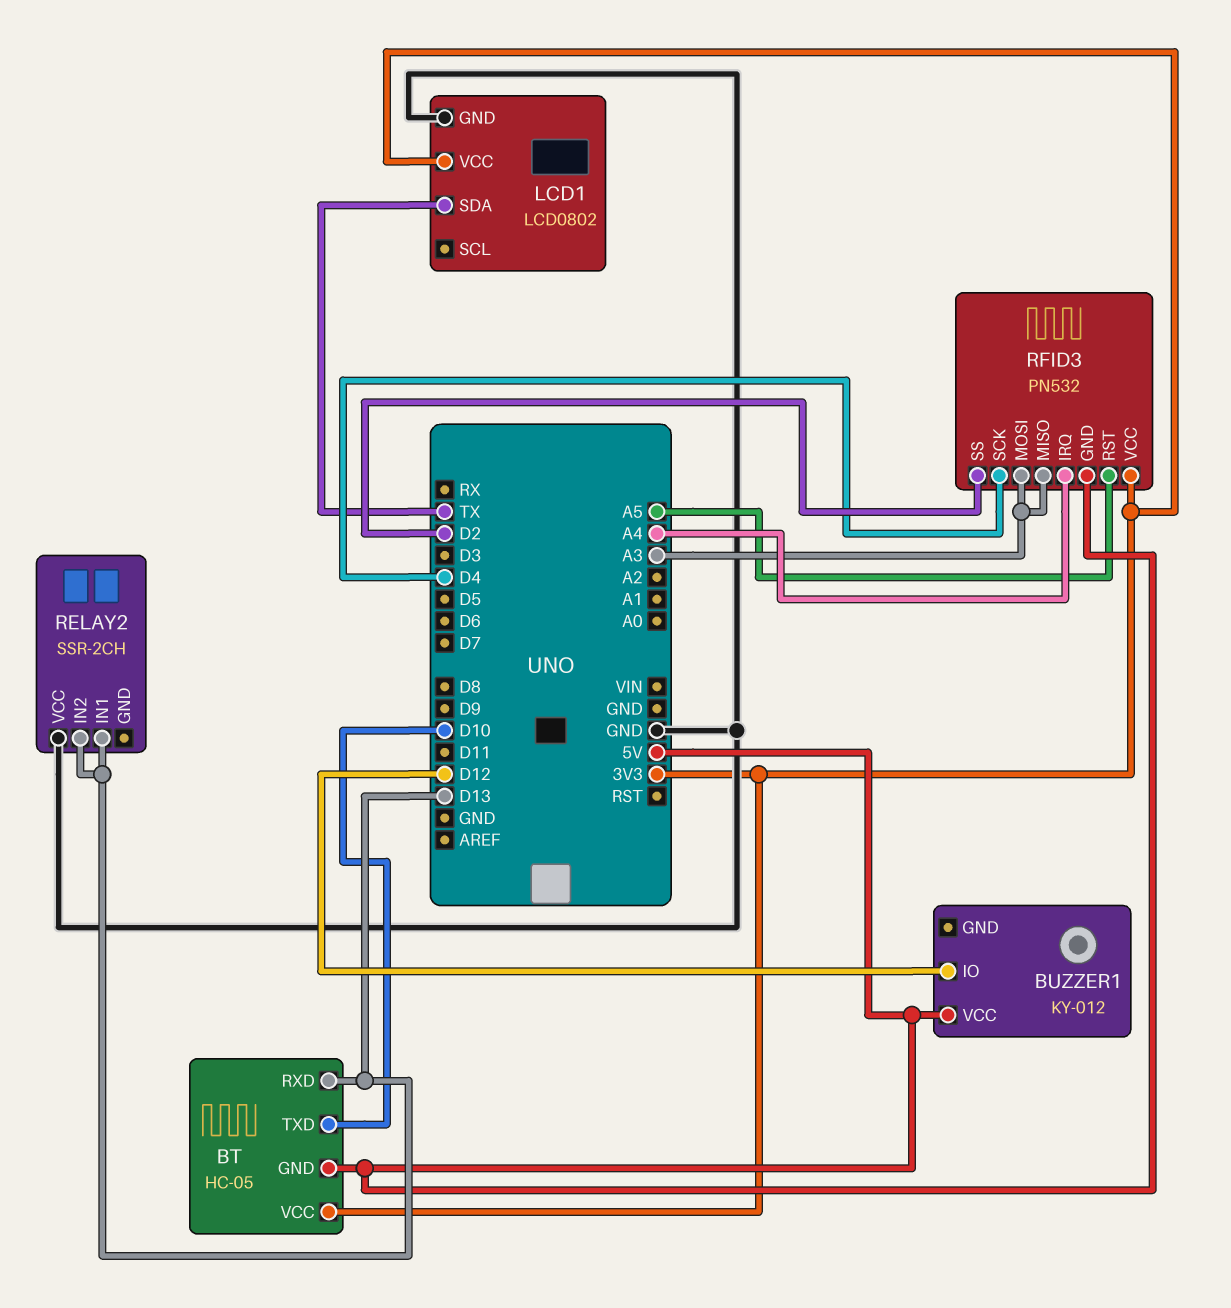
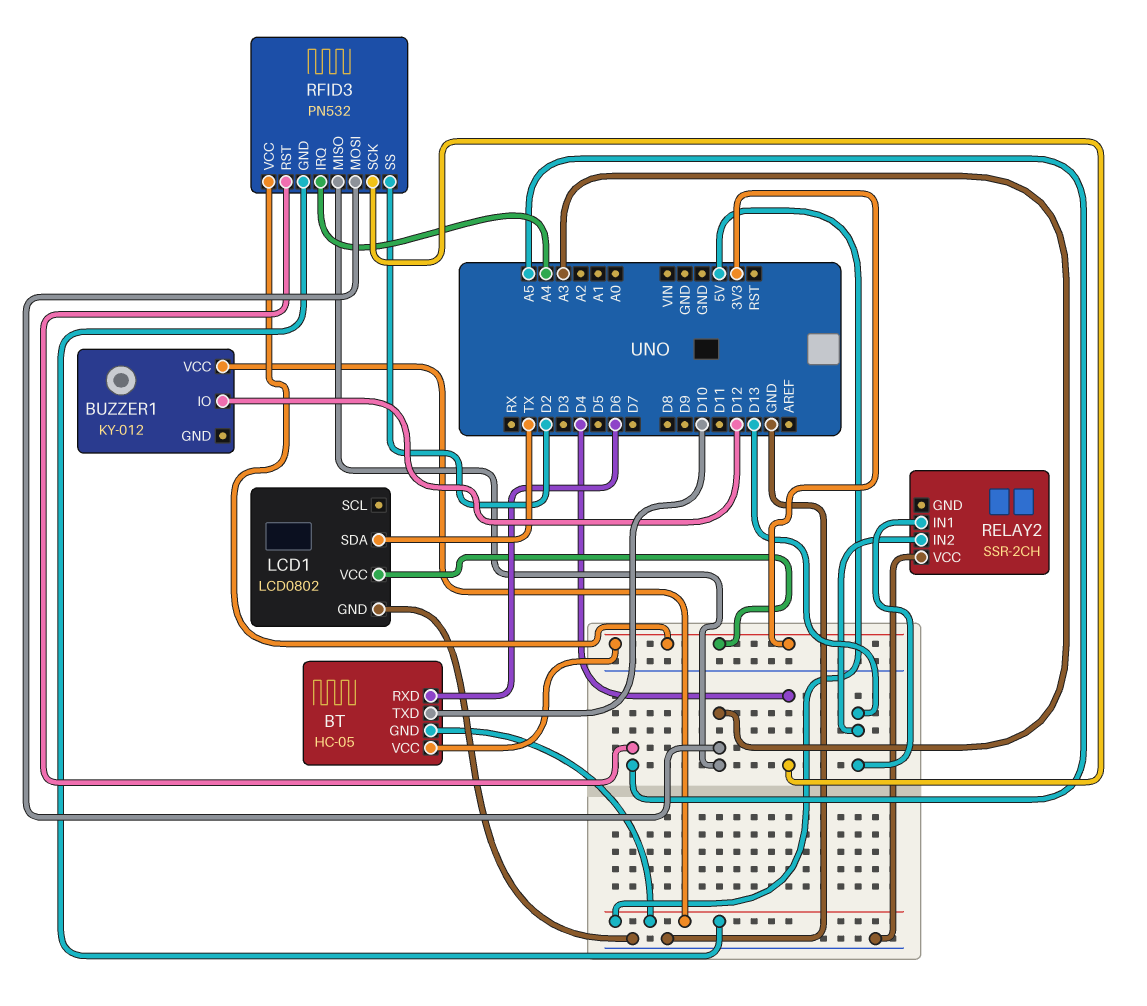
BT pin RXD: D13 -> D6

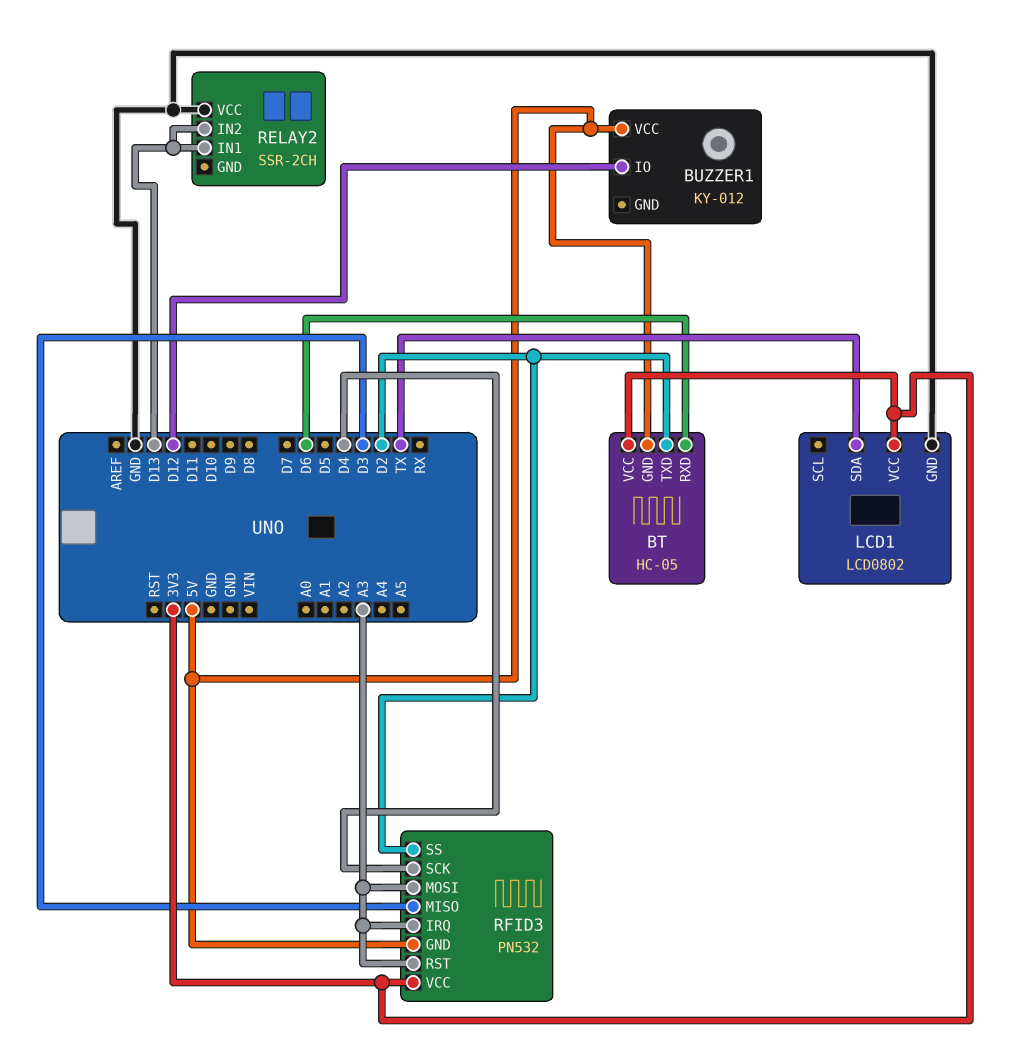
BT pin TXD: D10 -> D2
RFID3 pin IRQ: A4 -> A3
RFID3 pin MISO: A3 -> D3
RFID3 pin RST: A5 -> A3

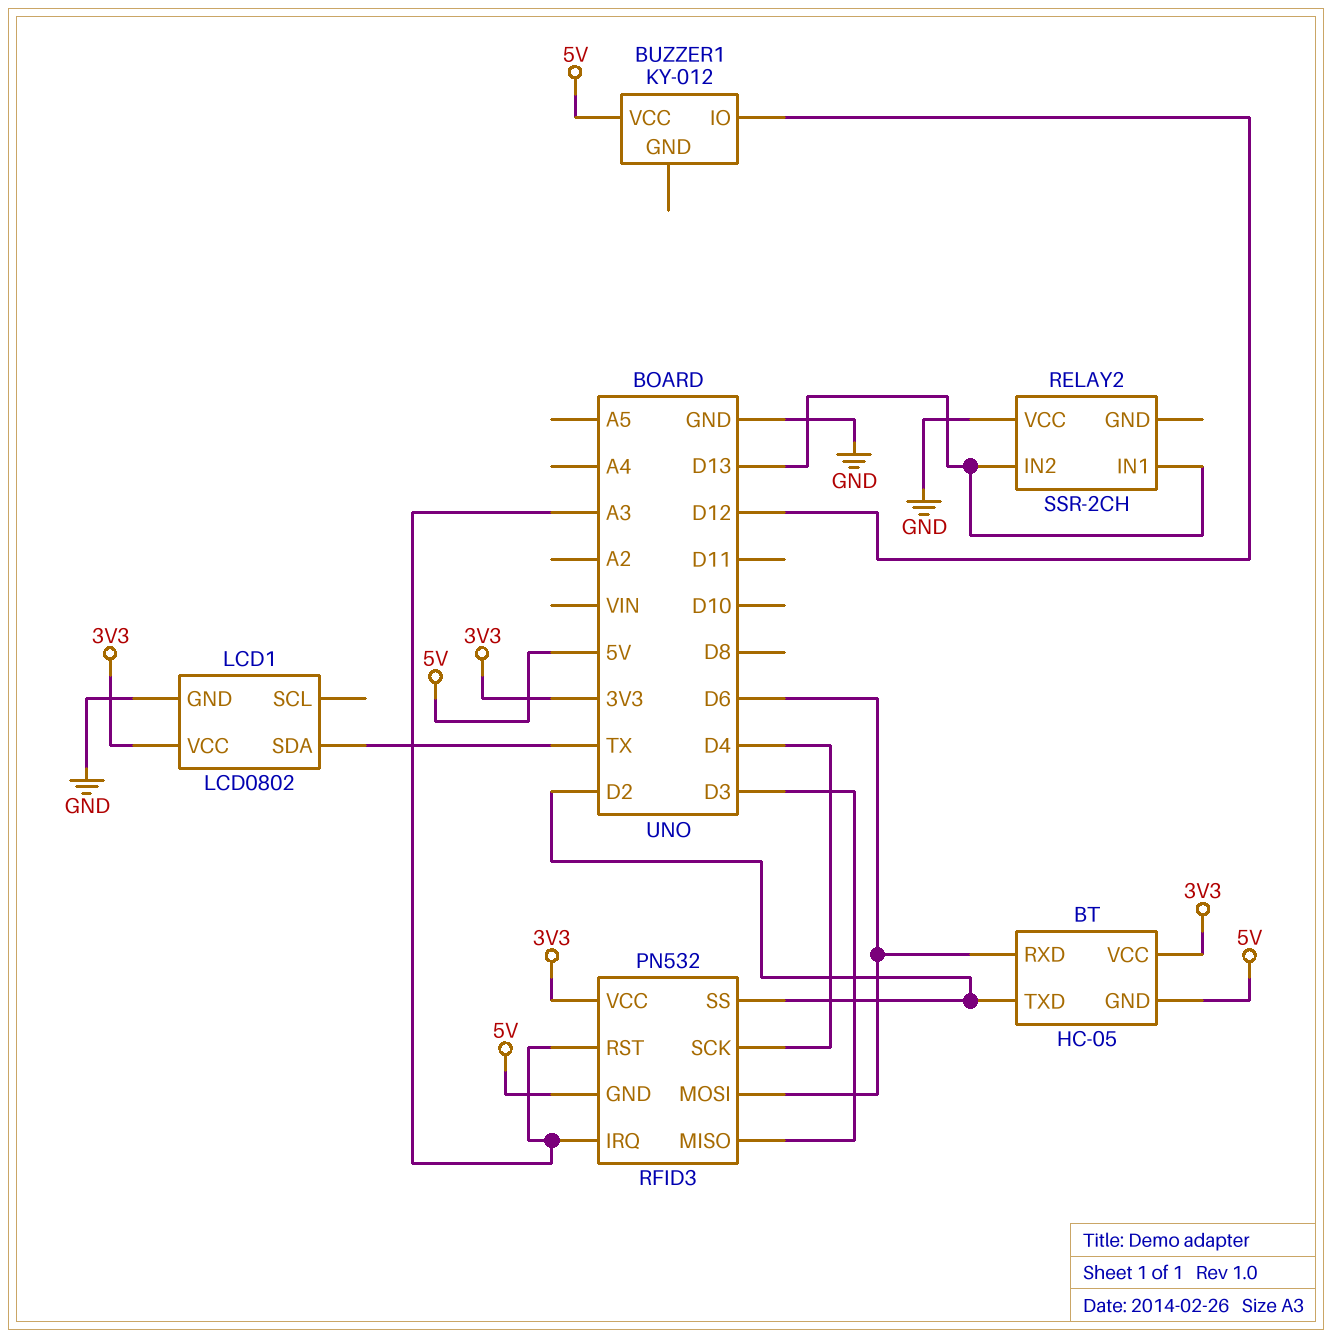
RFID3 pin MOSI: A3 -> D6

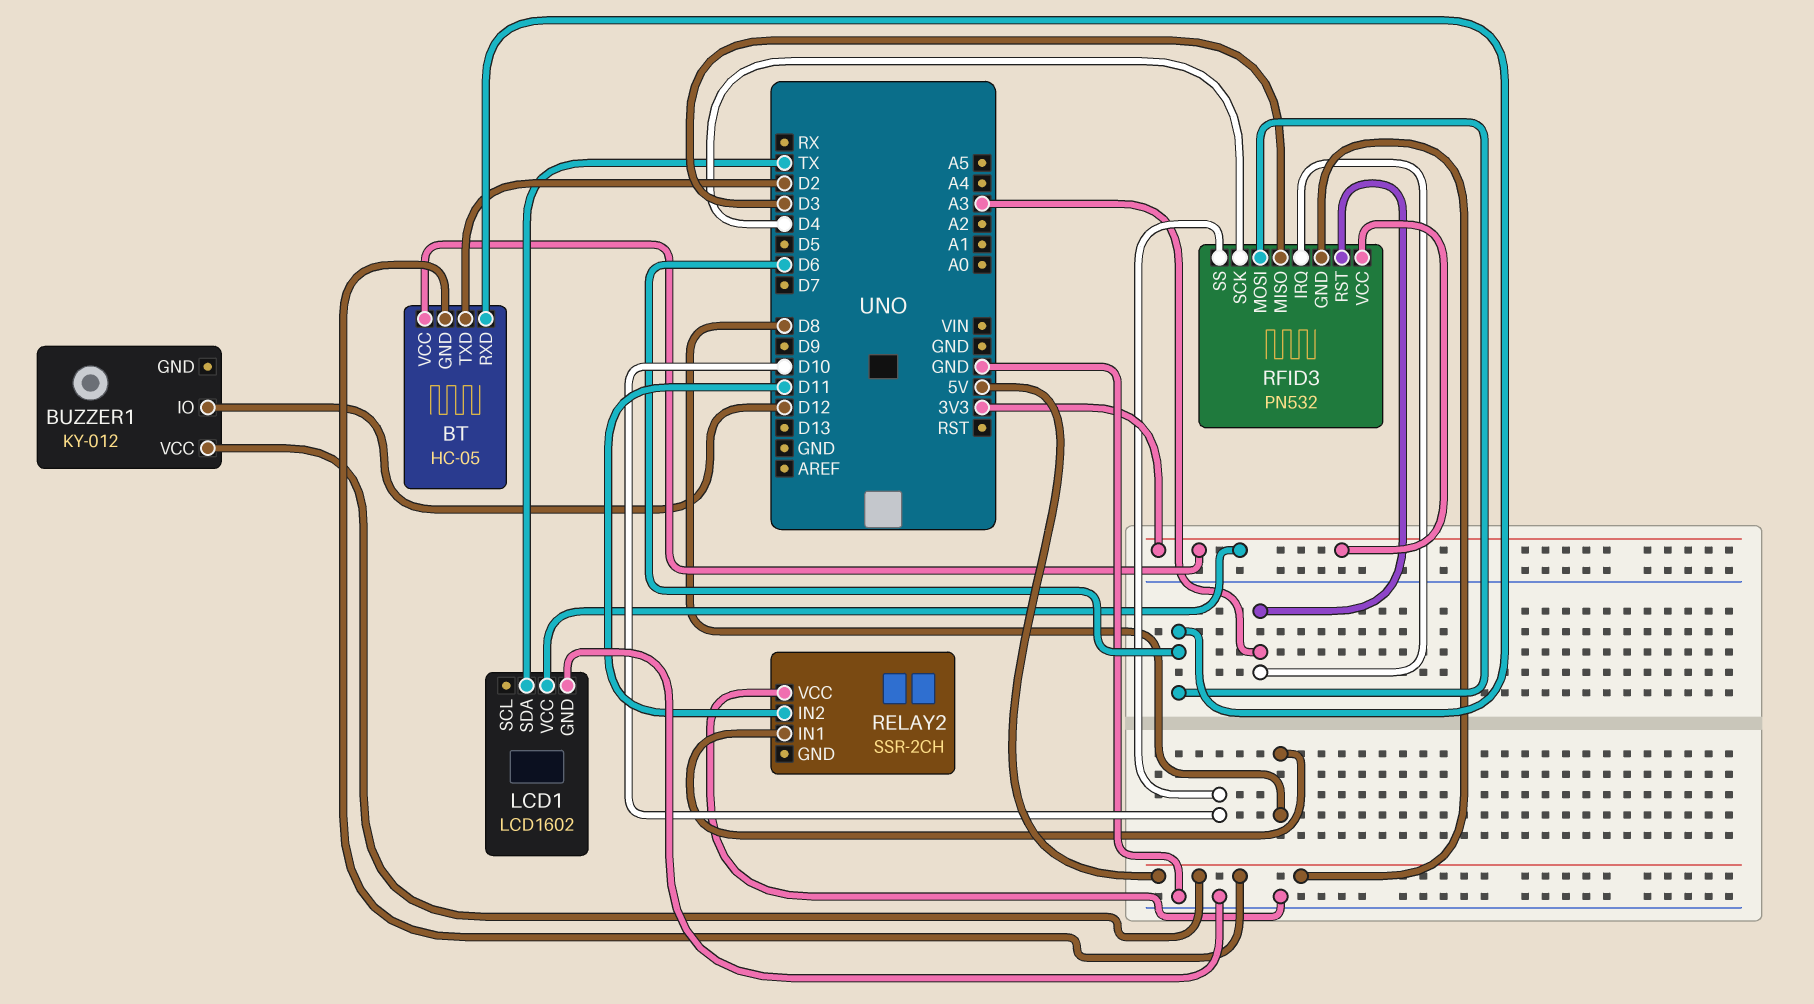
LCD1: LCD0802 -> LCD1602
RELAY2 pin IN1: D13 -> D8
RELAY2 pin IN2: D13 -> D11
RFID3 pin SS: D2 -> D10

